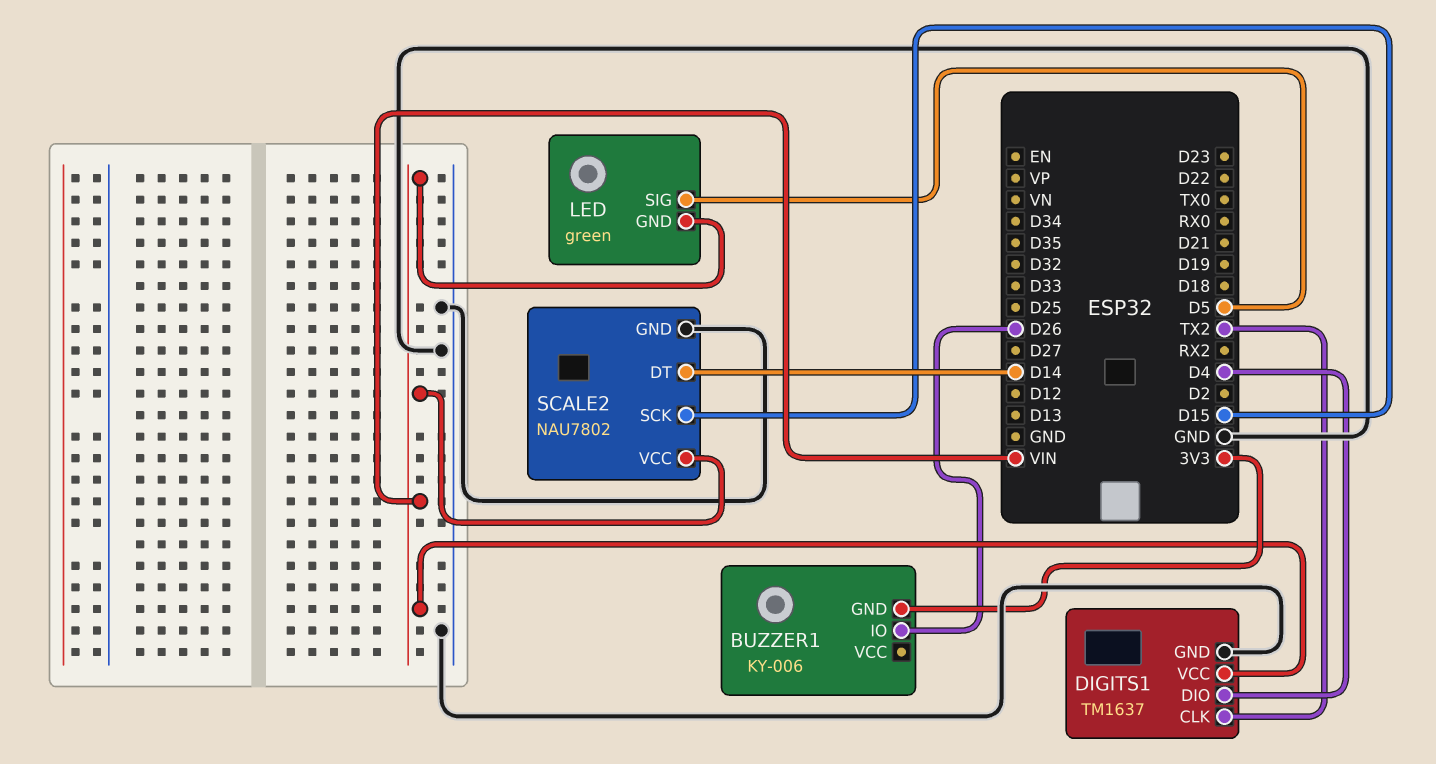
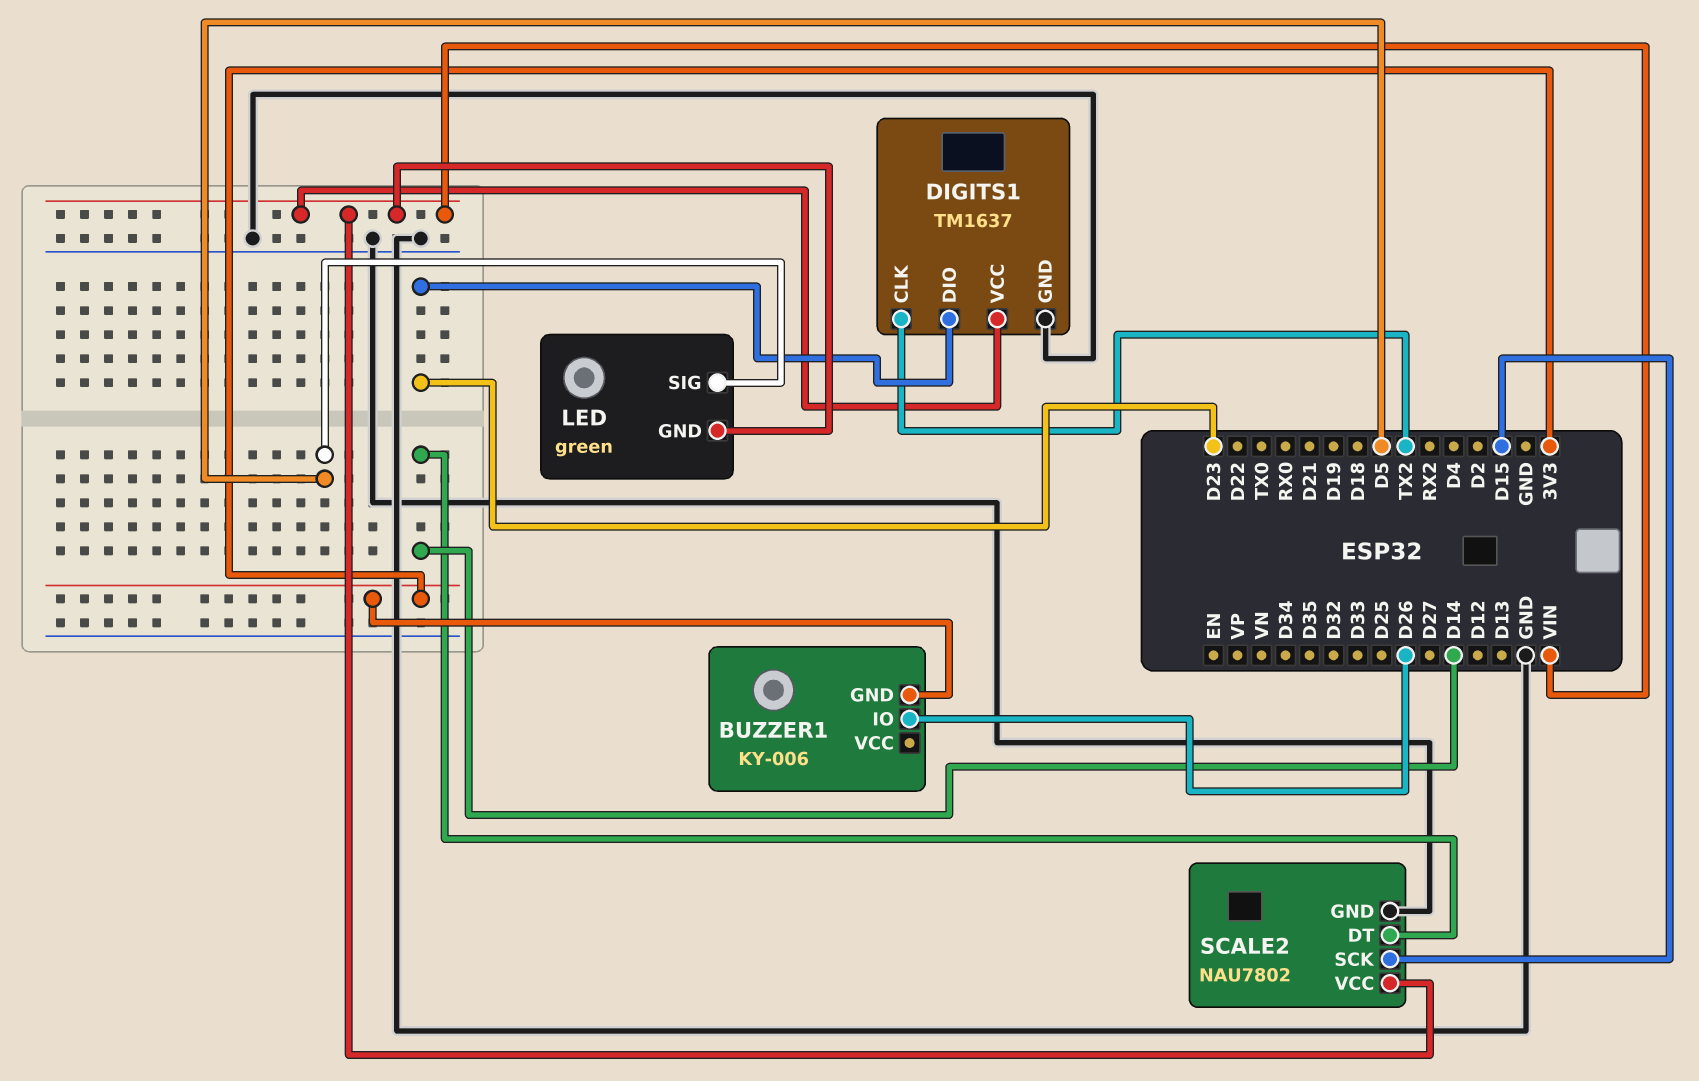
DIGITS1 pin DIO: D4 -> D23

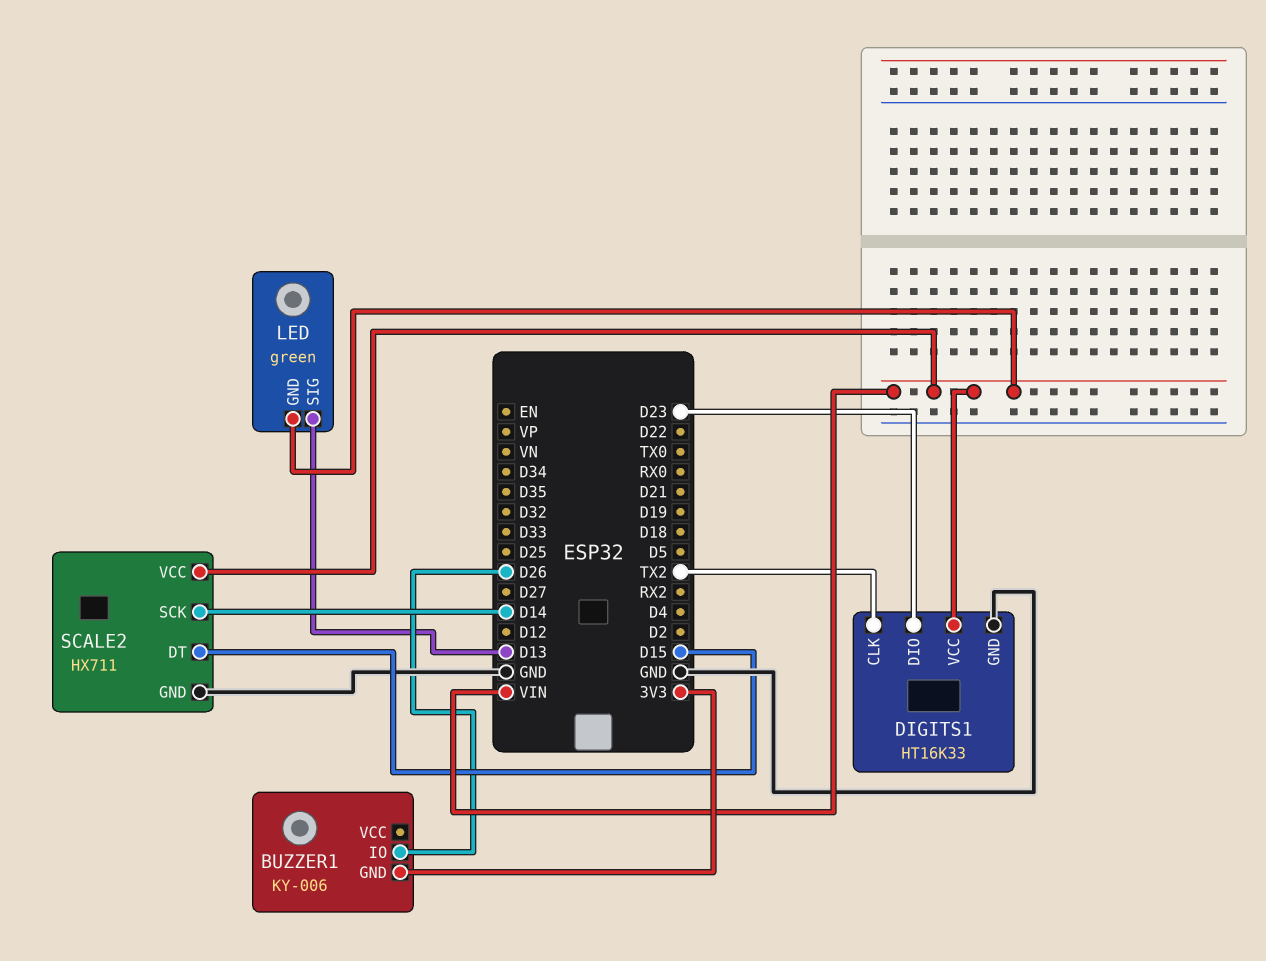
DIGITS1: TM1637 -> HT16K33
LED pin SIG: D5 -> D13
SCALE2: NAU7802 -> HX711
SCALE2 pin DT: D14 -> D15
SCALE2 pin SCK: D15 -> D14

